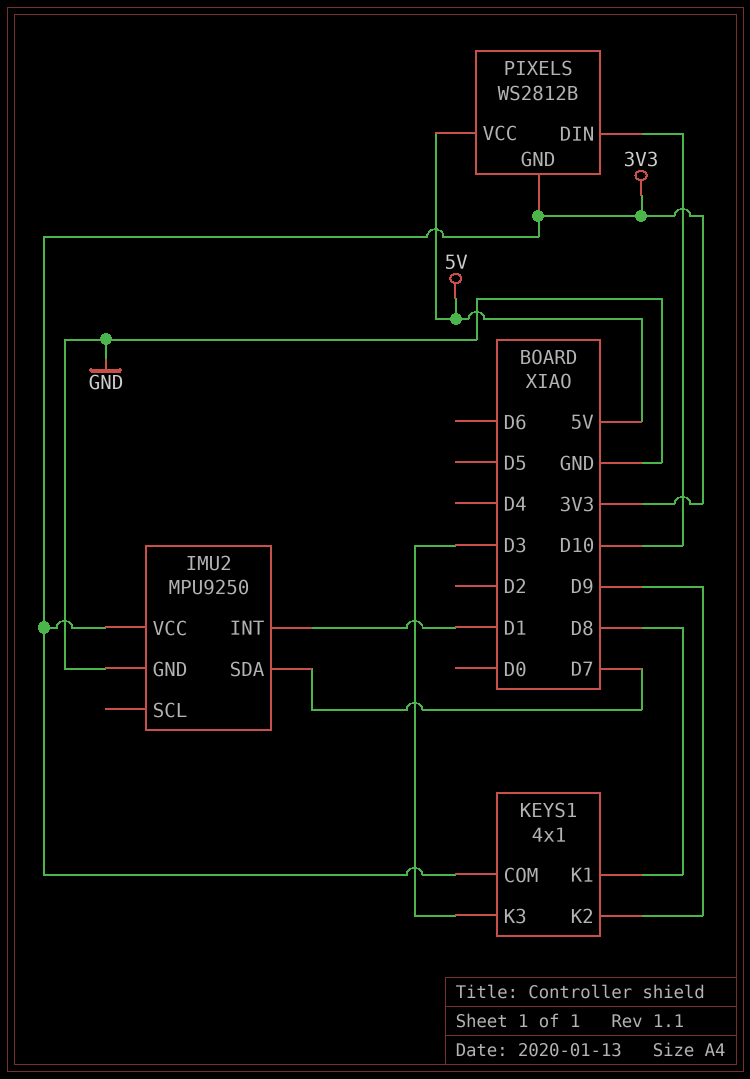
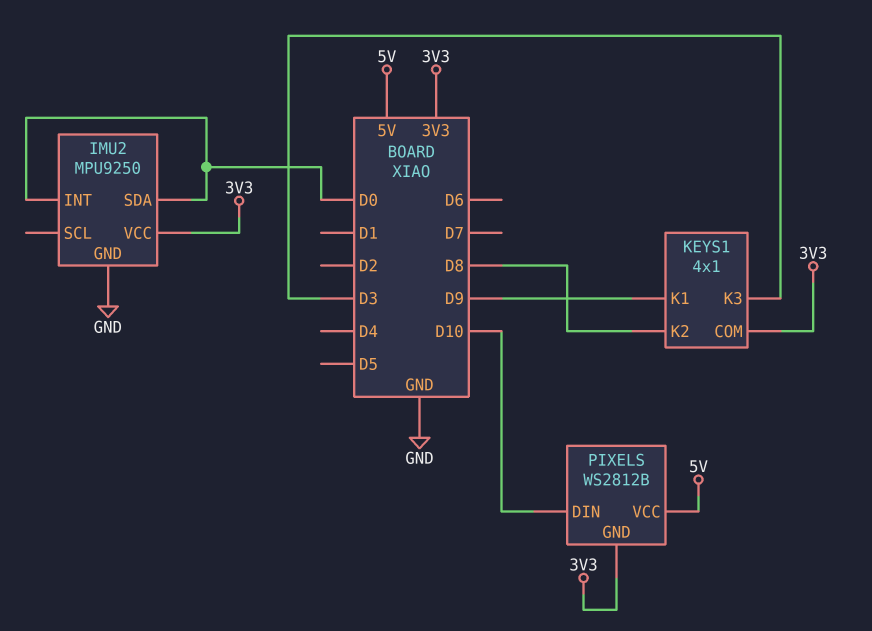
IMU2 pin INT: D1 -> D0
IMU2 pin SDA: D7 -> D0
KEYS1 pin K1: D8 -> D9
KEYS1 pin K2: D9 -> D8

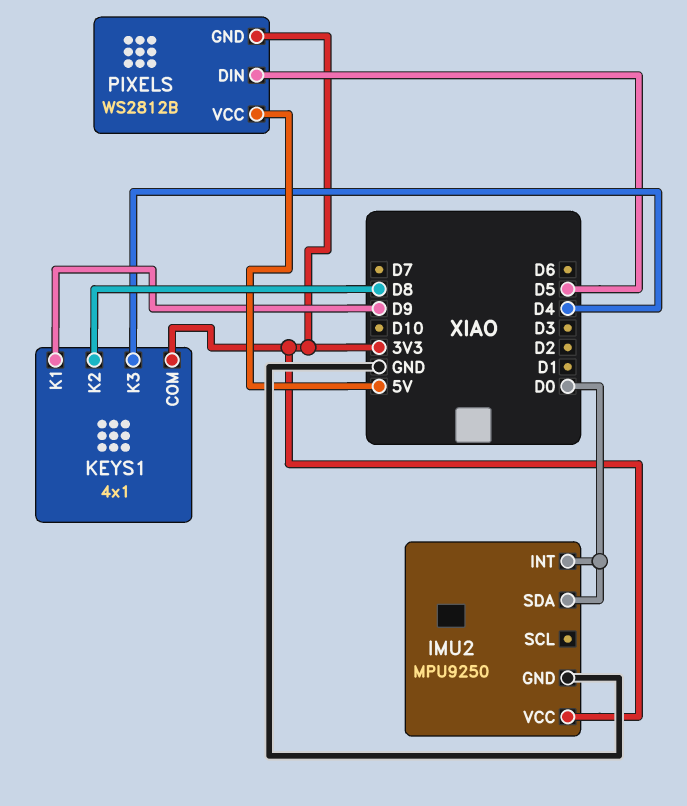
KEYS1 pin K3: D3 -> D4
PIXELS pin DIN: D10 -> D5

